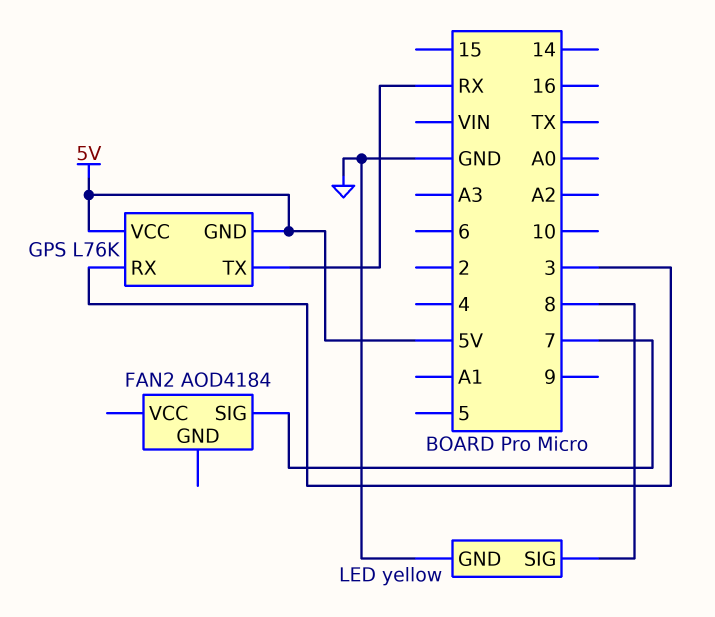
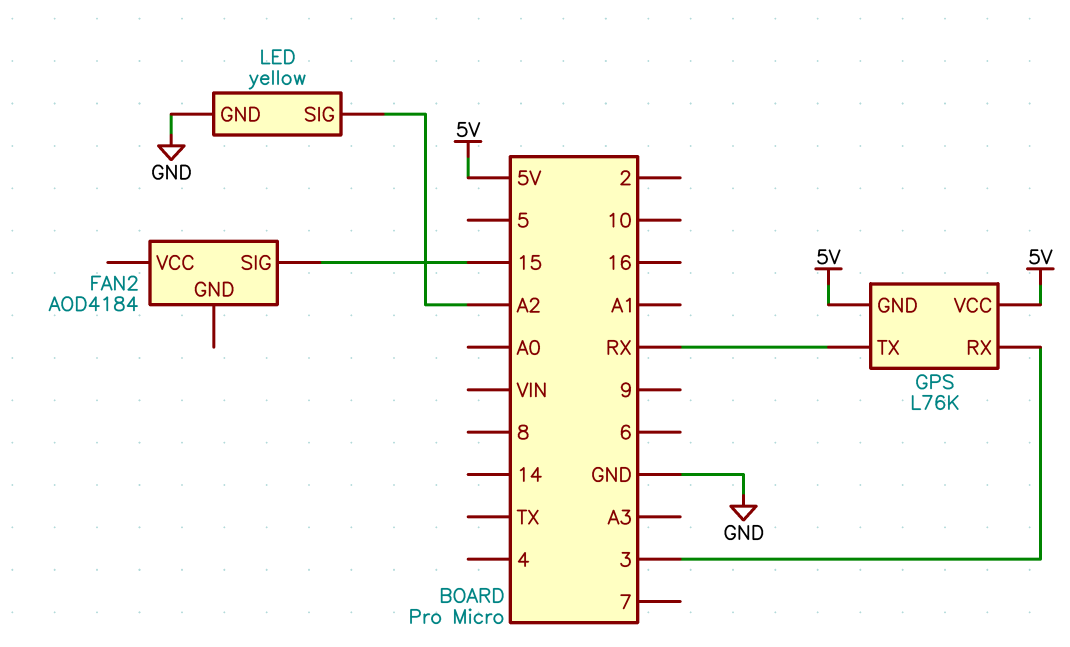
FAN2 pin SIG: 7 -> 15
LED pin SIG: 8 -> A2

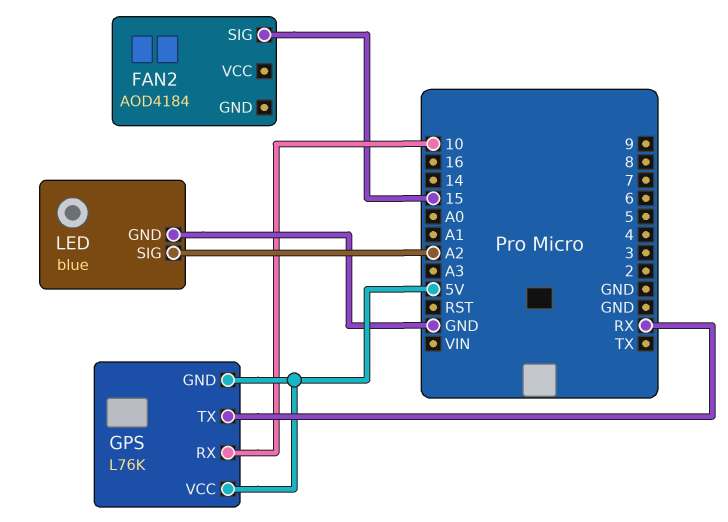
GPS pin RX: 3 -> 10
LED: yellow -> blue

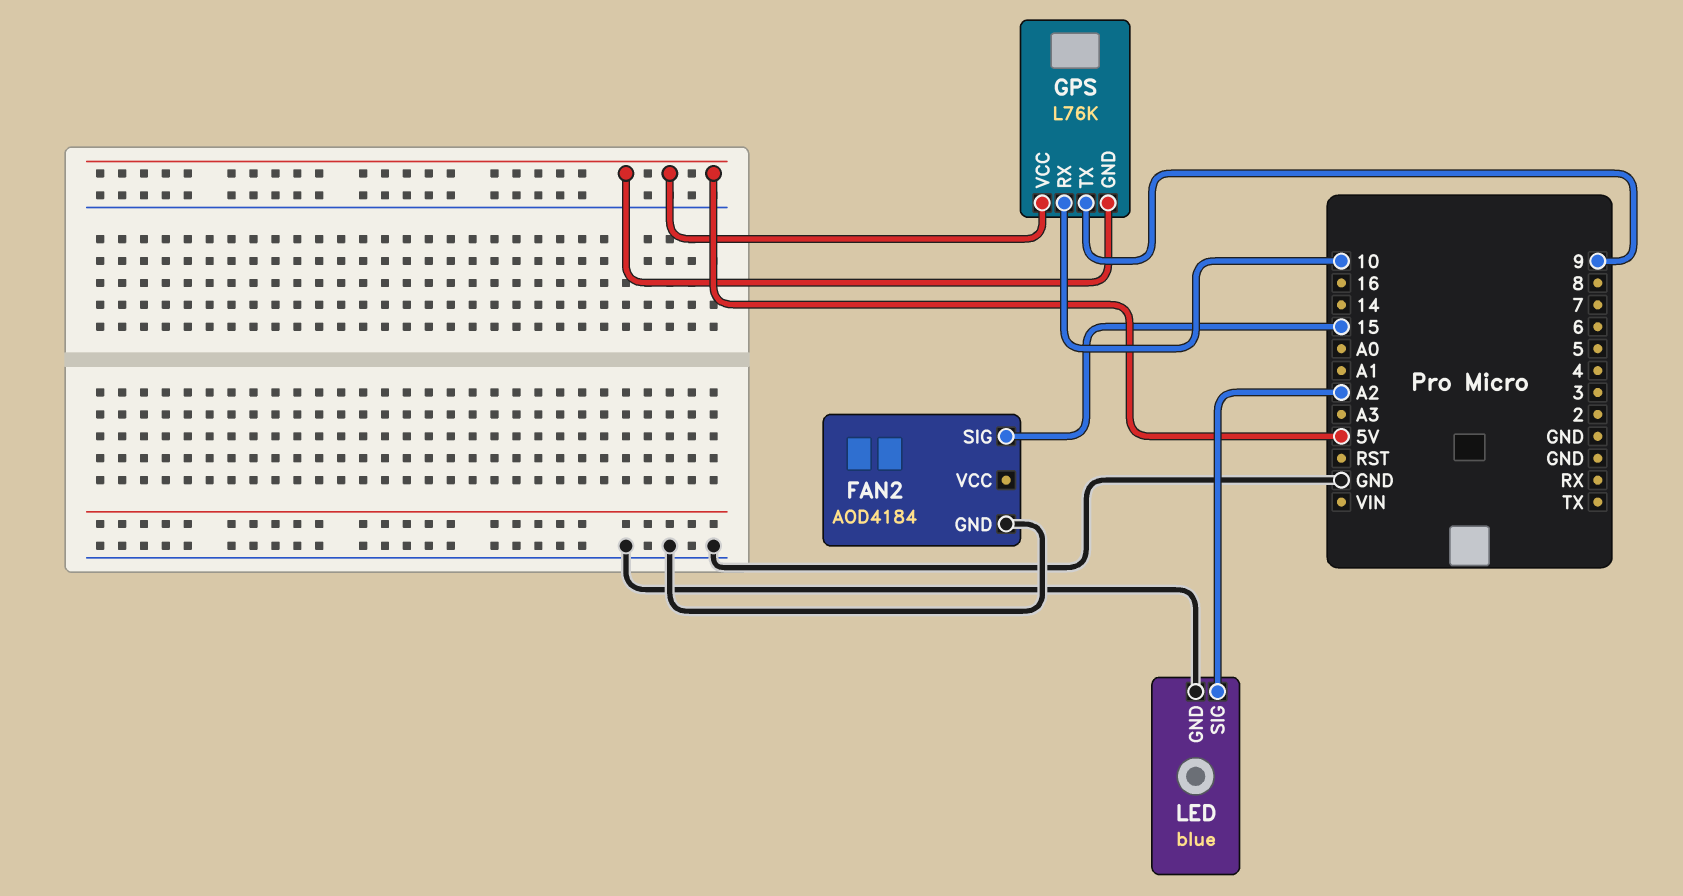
FAN2 pin GND: none -> GND
GPS pin TX: RX -> 9

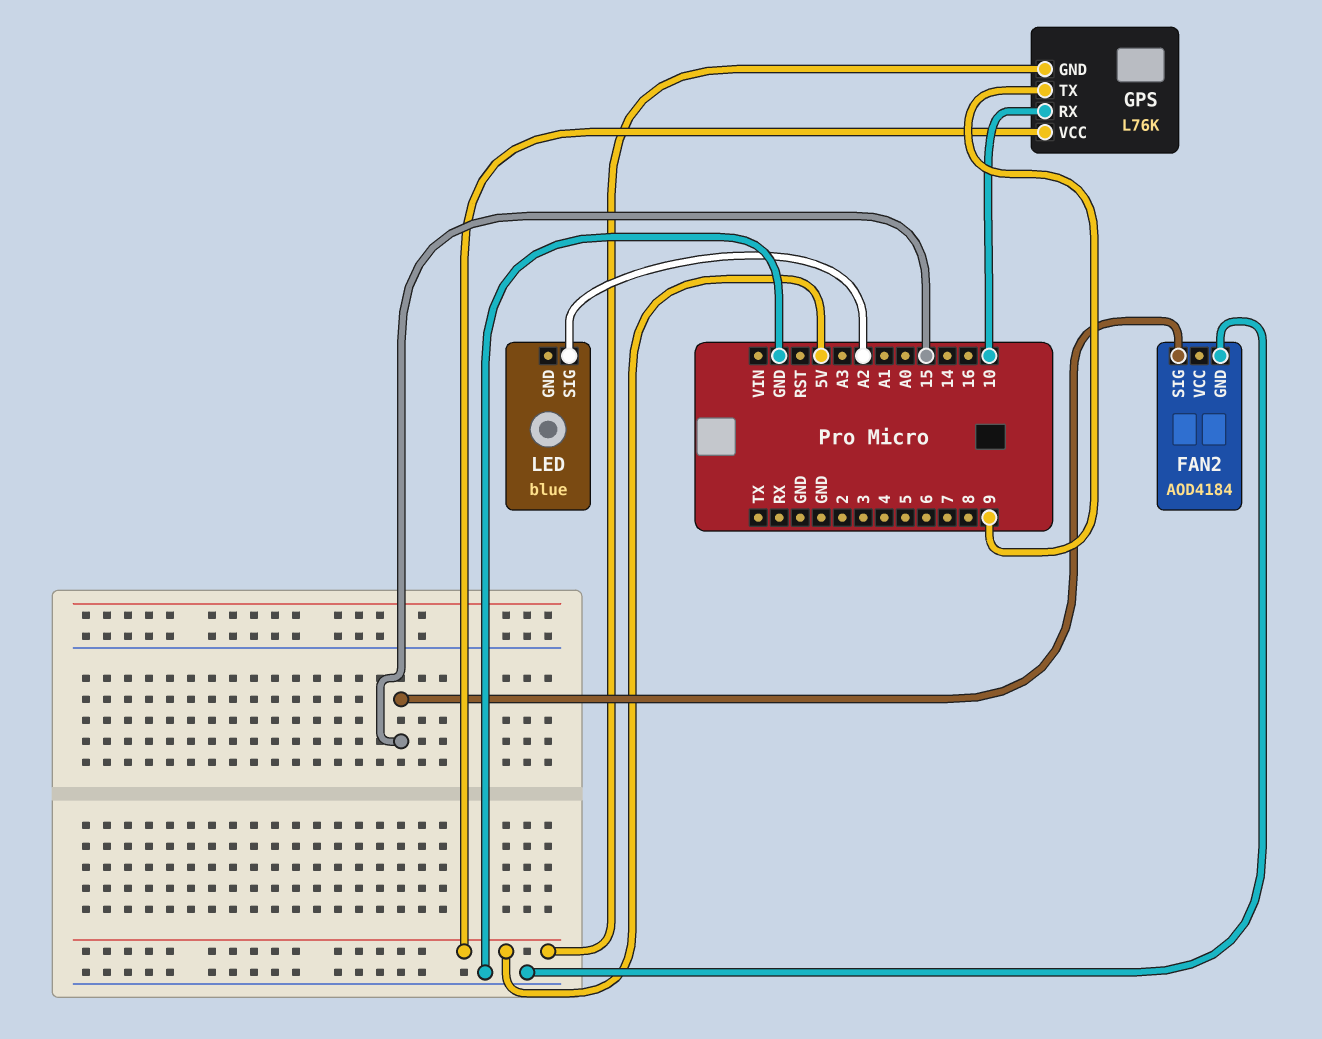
LED pin GND: GND -> none

